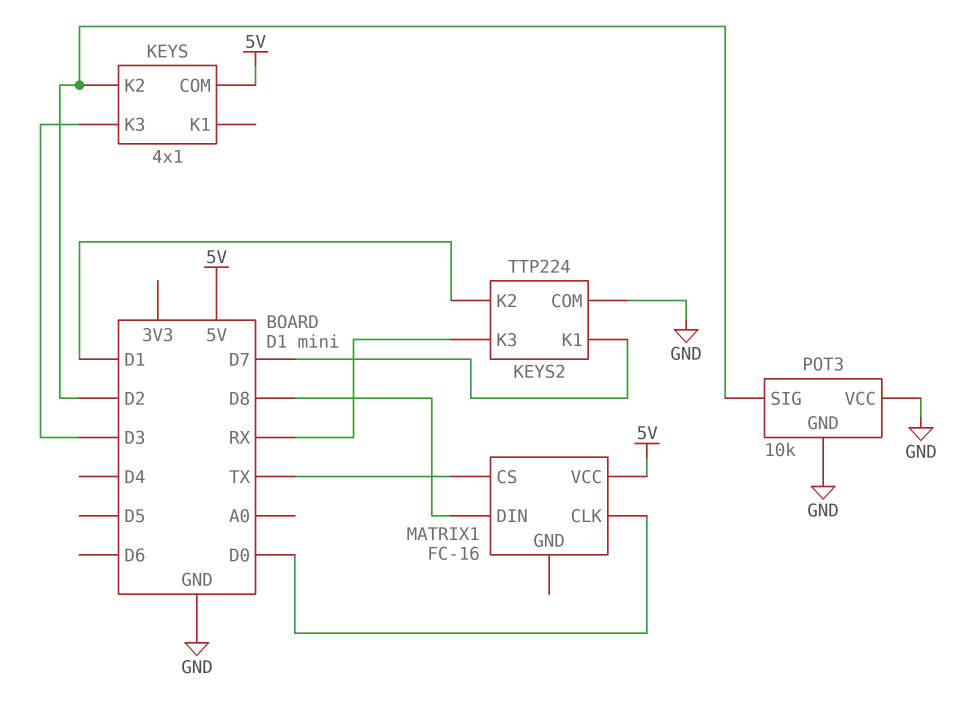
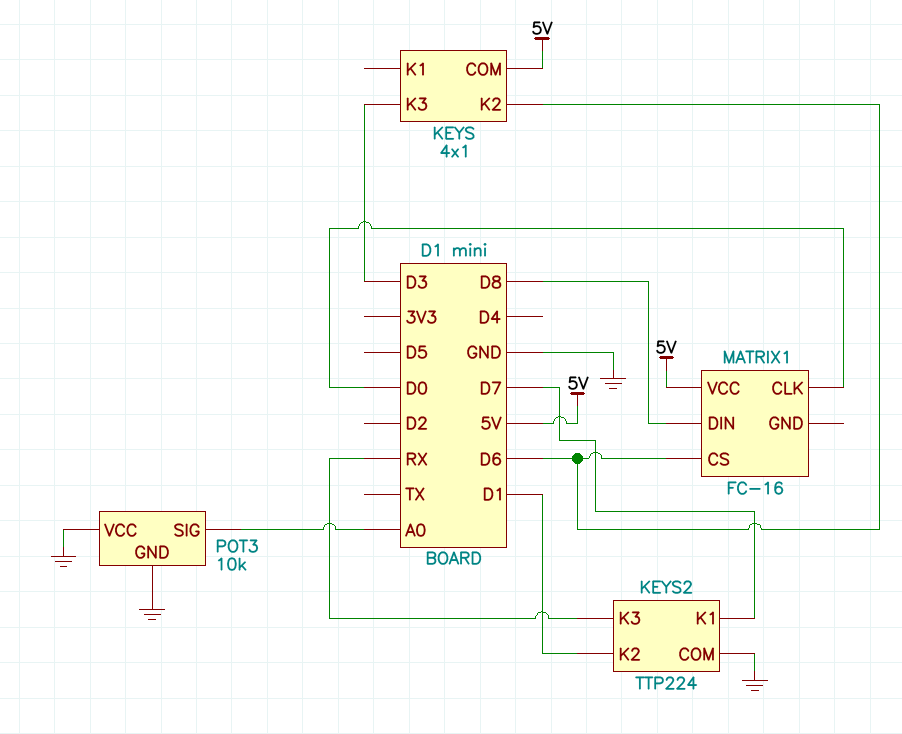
KEYS pin K2: D2 -> D6
MATRIX1 pin CS: TX -> D6
POT3 pin SIG: D2 -> A0

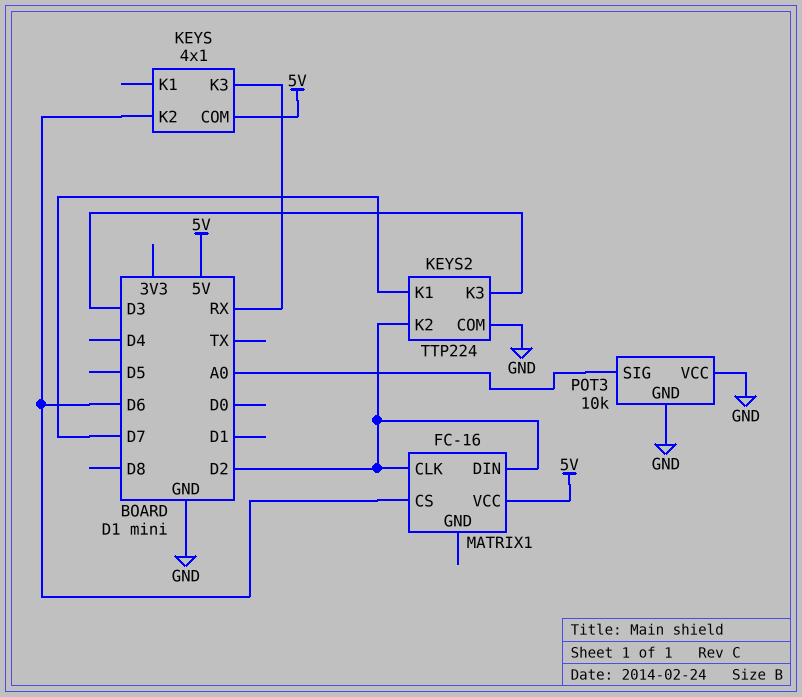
KEYS pin K3: D3 -> RX
KEYS2 pin K2: D1 -> D2
KEYS2 pin K3: RX -> D3
MATRIX1 pin CLK: D0 -> D2
MATRIX1 pin DIN: D8 -> D2

